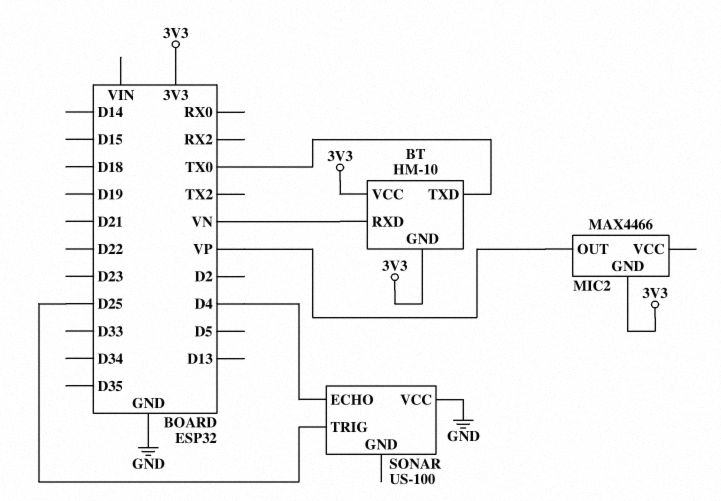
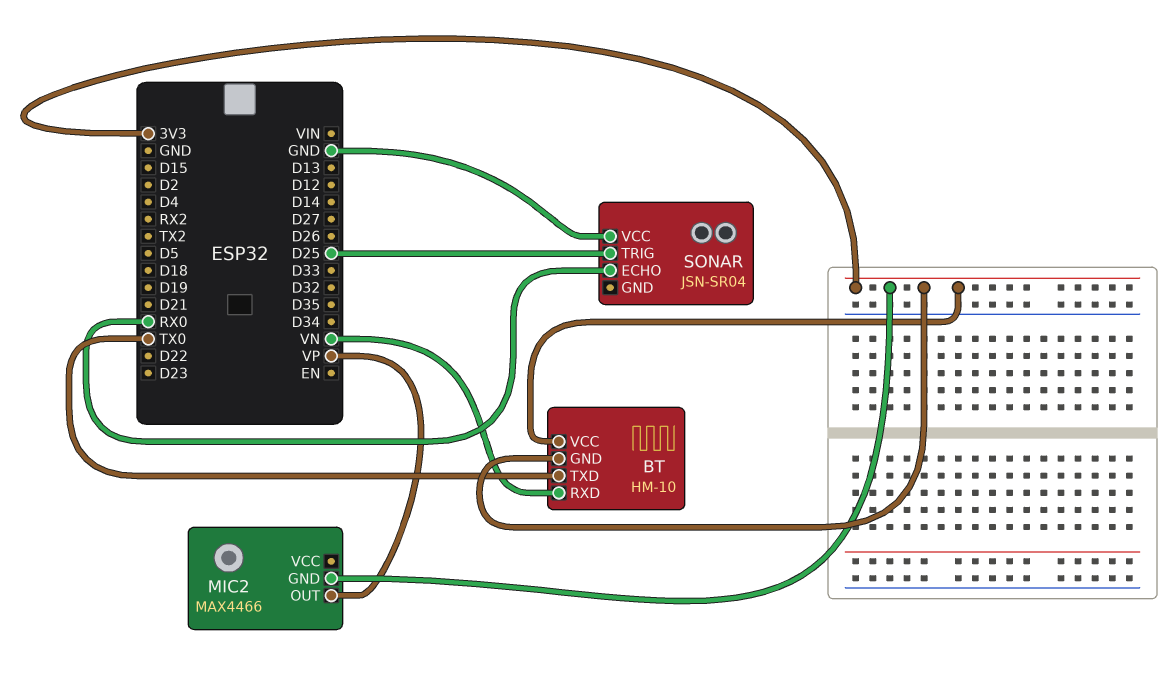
SONAR: US-100 -> JSN-SR04
SONAR pin ECHO: D4 -> RX0

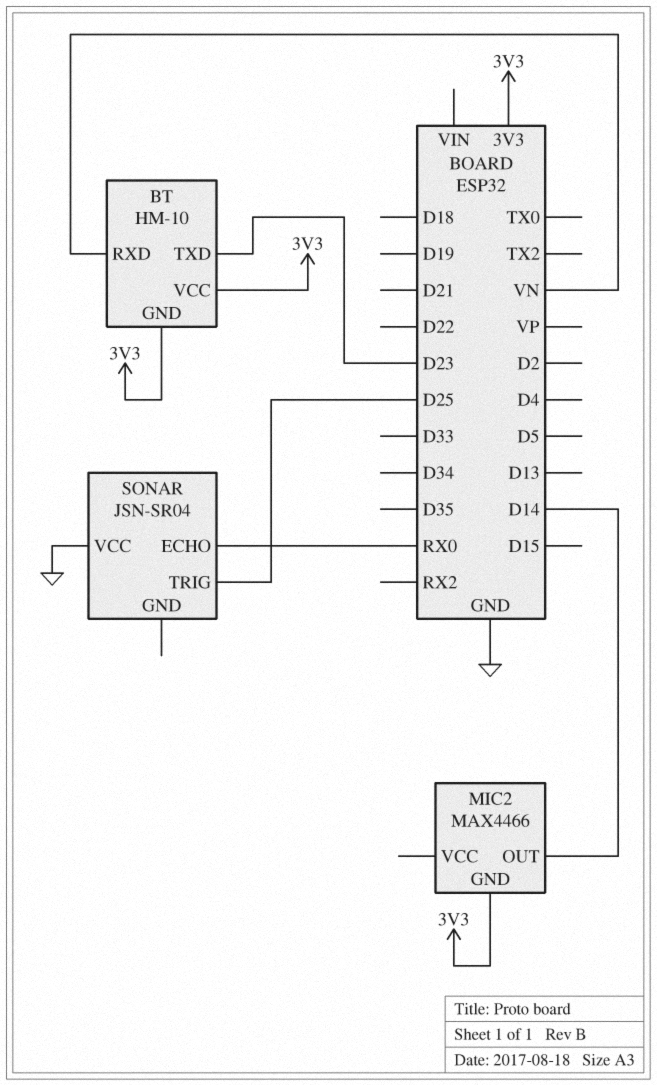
BT pin TXD: TX0 -> D23
MIC2 pin OUT: VP -> D14

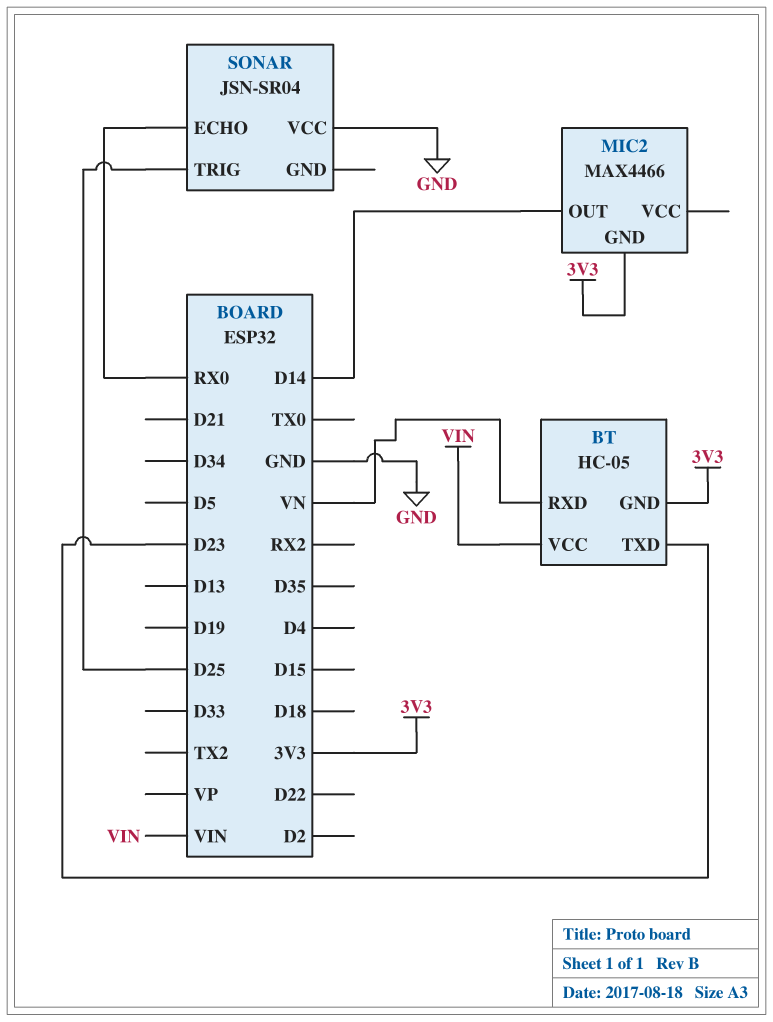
BT: HM-10 -> HC-05
BT pin VCC: 3V3 -> VIN

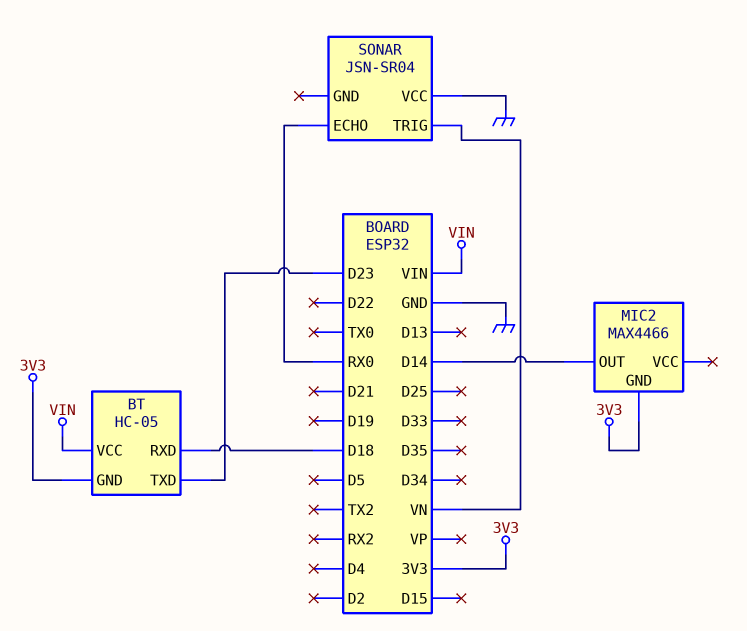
BT pin RXD: VN -> D18
SONAR pin TRIG: D25 -> VN

